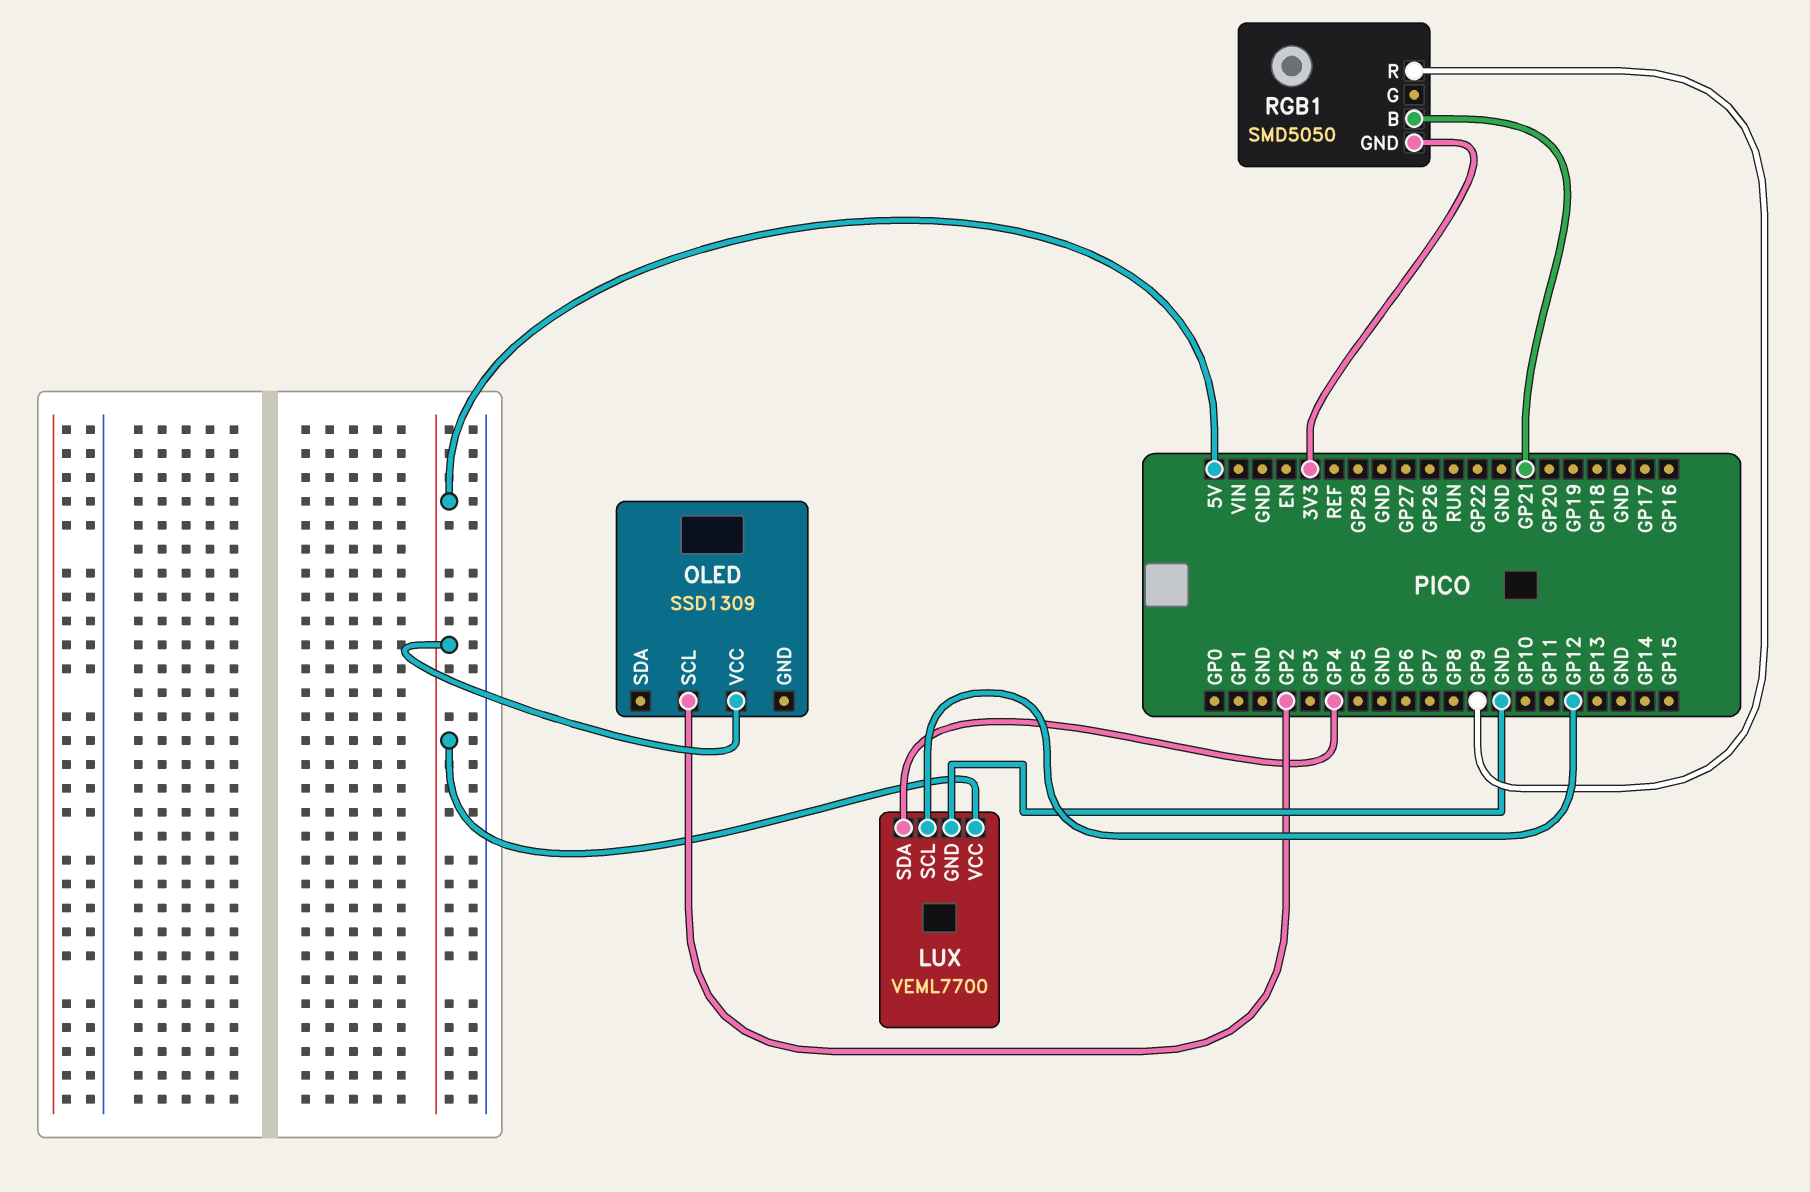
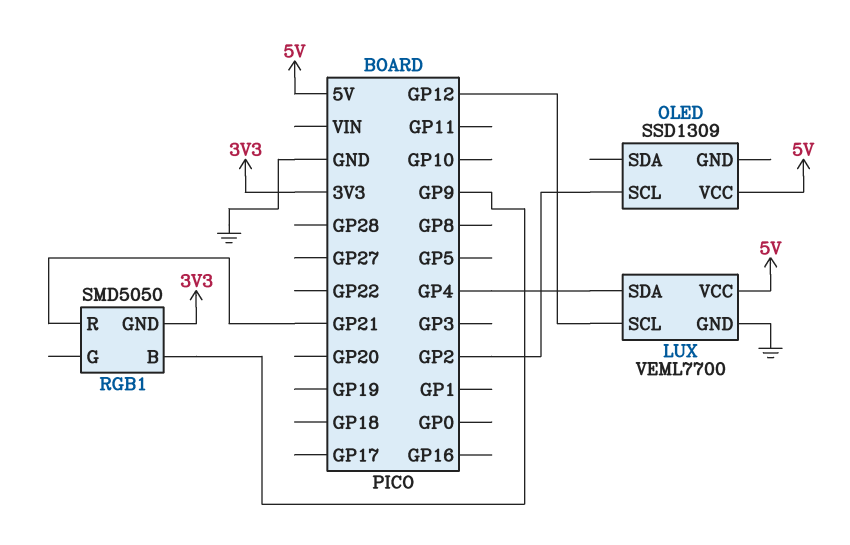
RGB1 pin B: GP21 -> GP9
RGB1 pin R: GP9 -> GP21

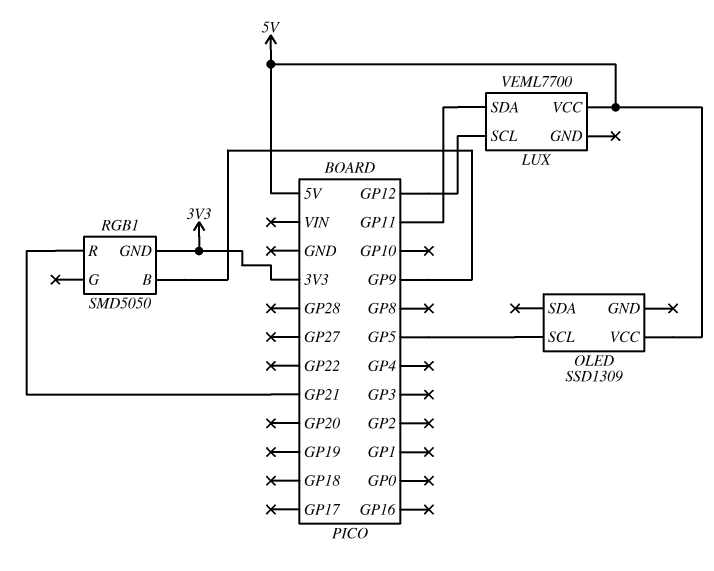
LUX pin GND: GND -> none
LUX pin SDA: GP4 -> GP11
OLED pin SCL: GP2 -> GP5

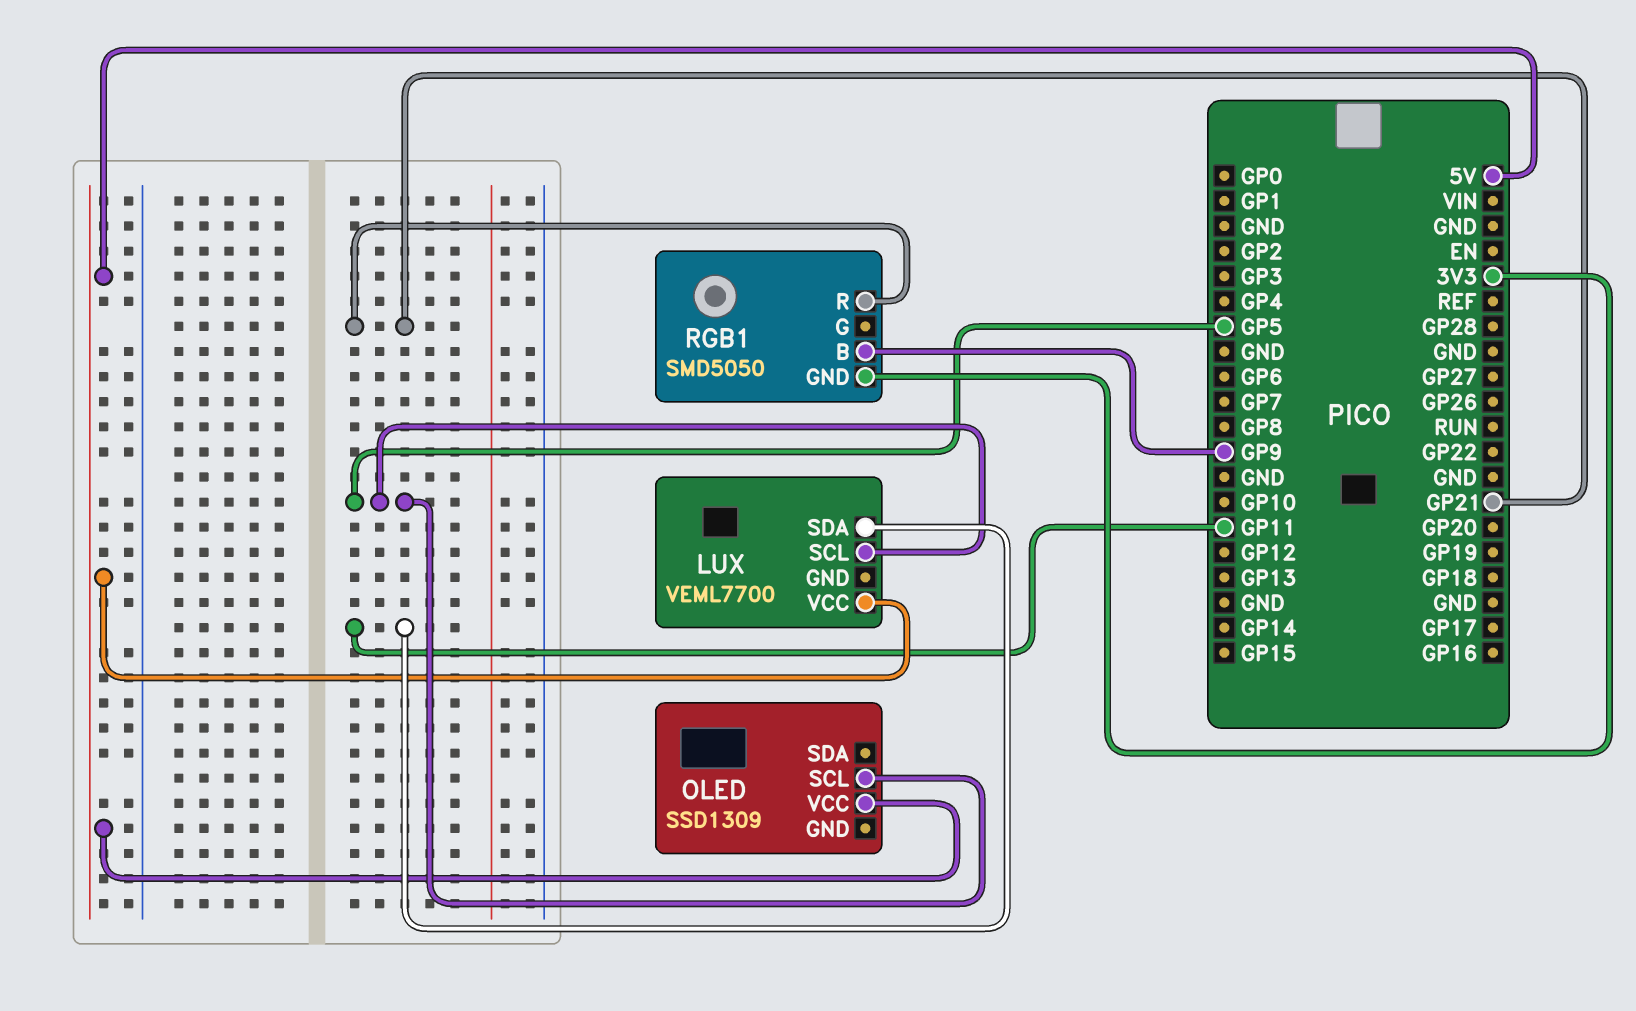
LUX pin SCL: GP12 -> GP5

